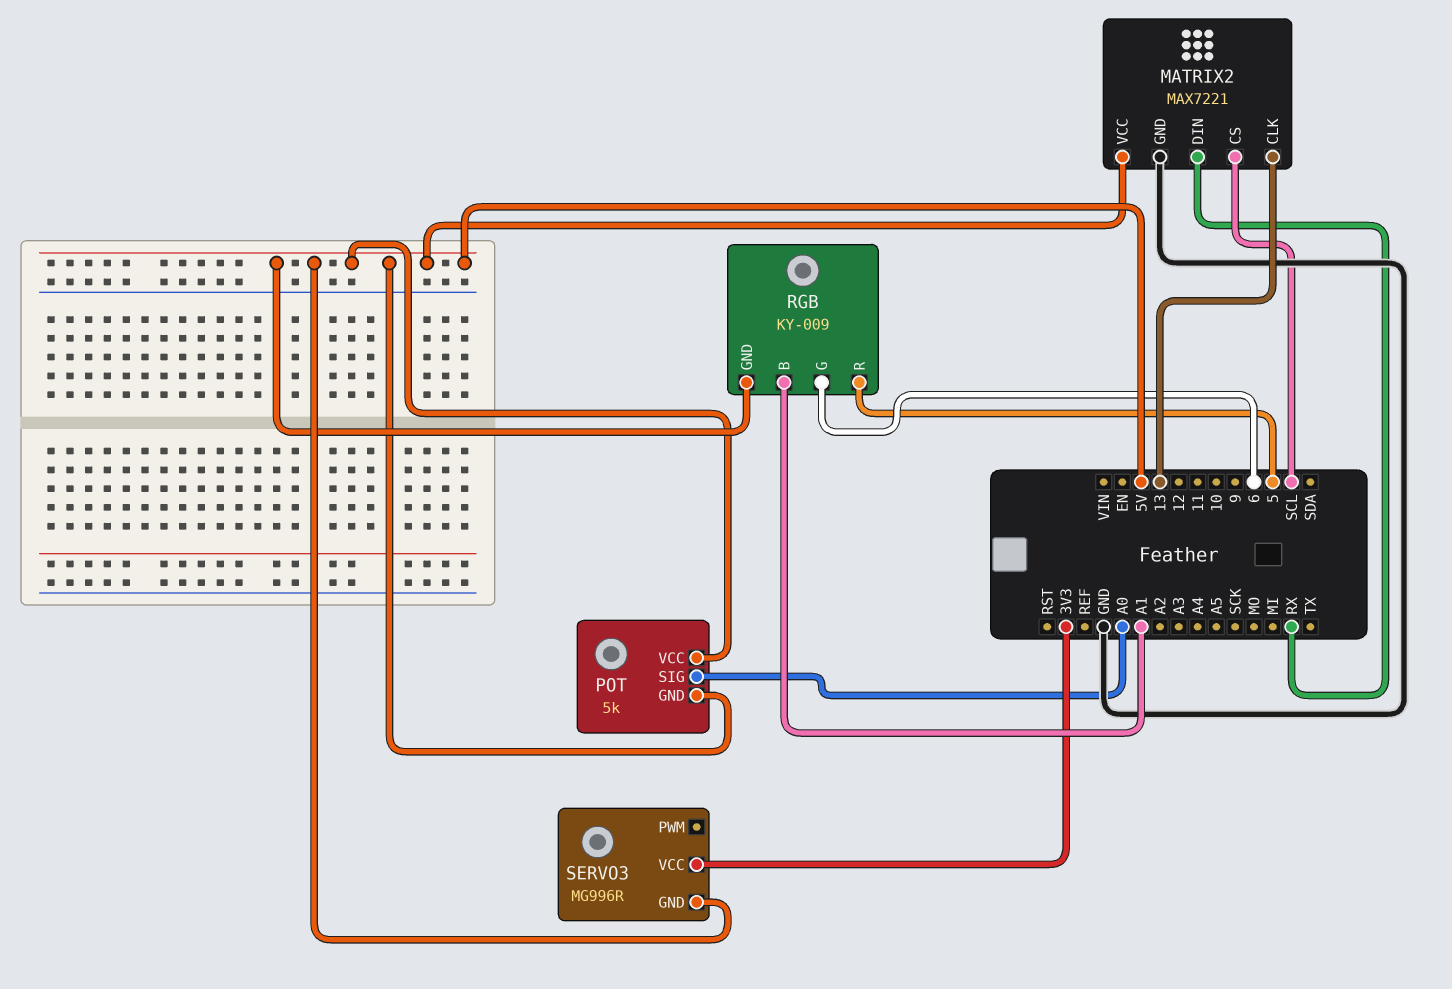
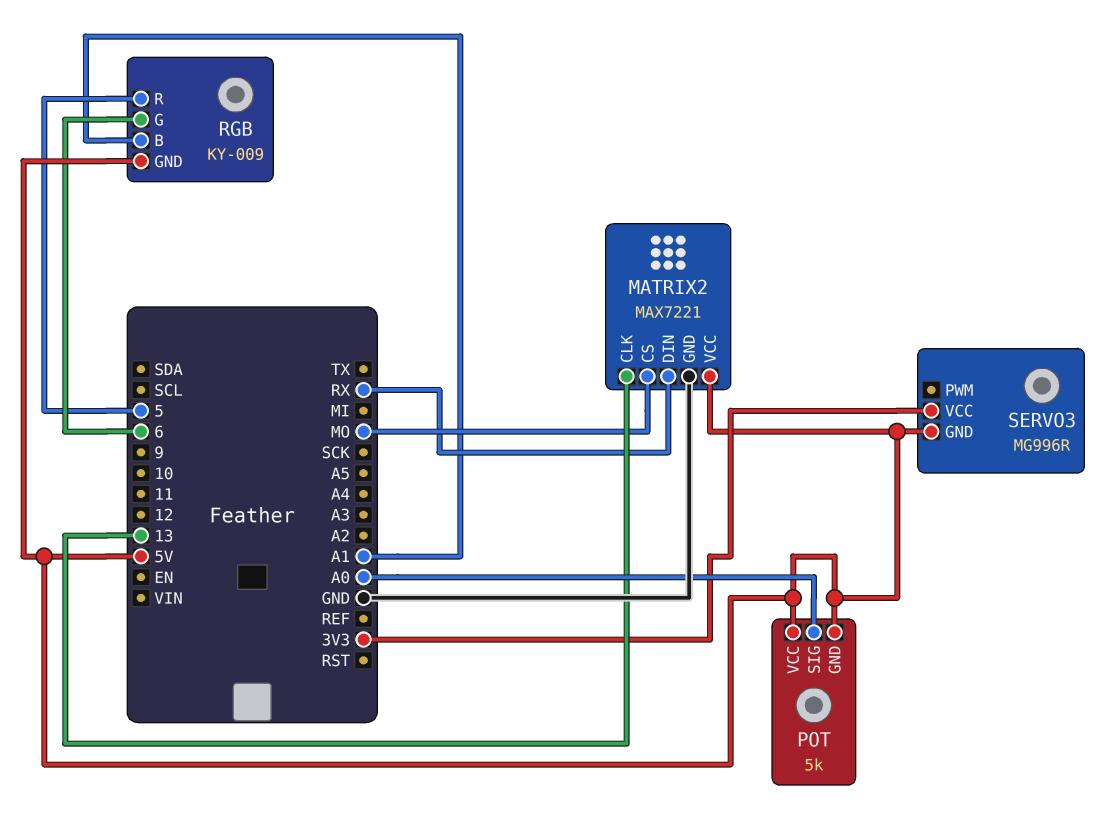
MATRIX2 pin CS: SCL -> MO

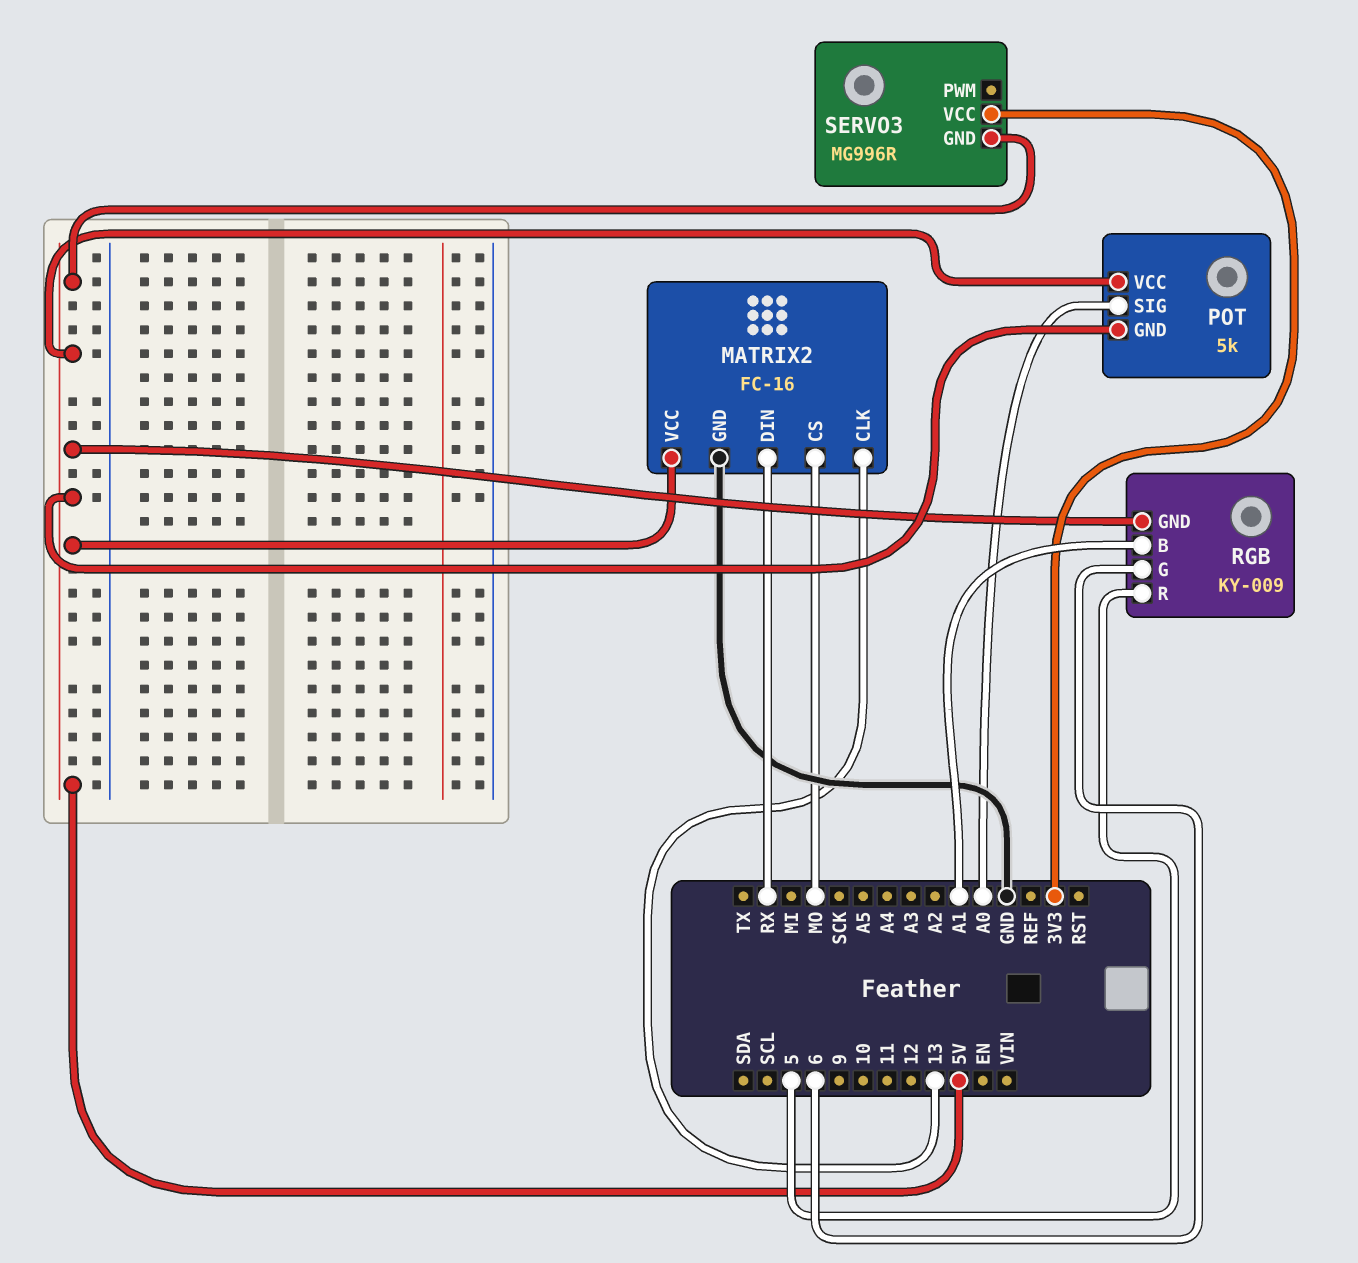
MATRIX2: MAX7221 -> FC-16

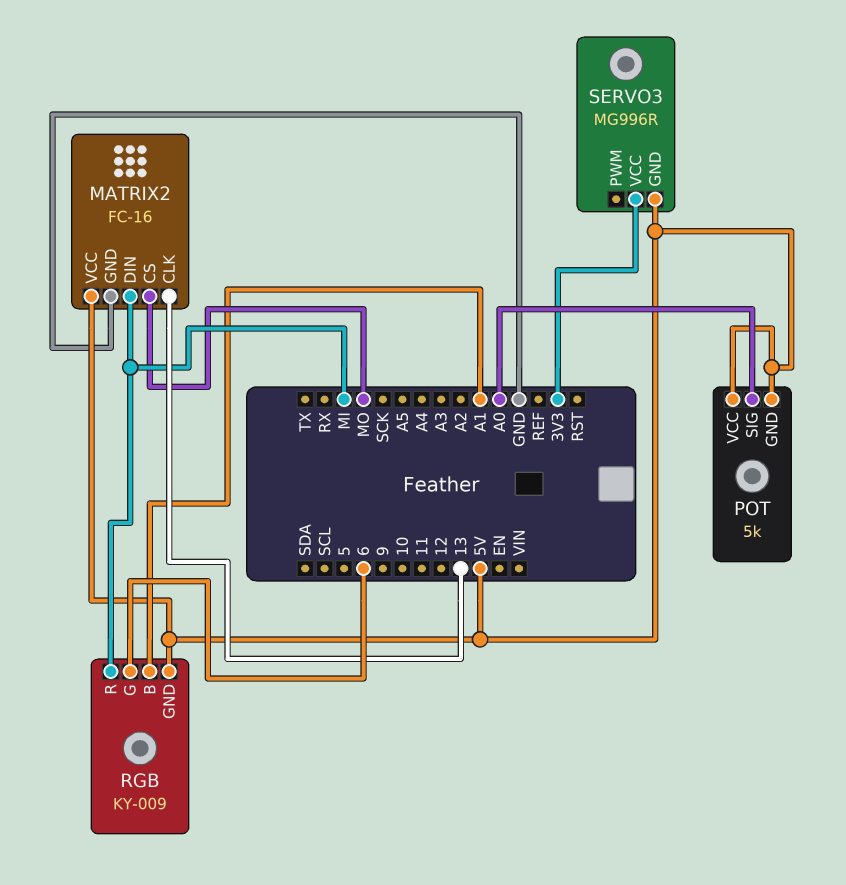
MATRIX2 pin DIN: RX -> MI
RGB pin R: 5 -> MI

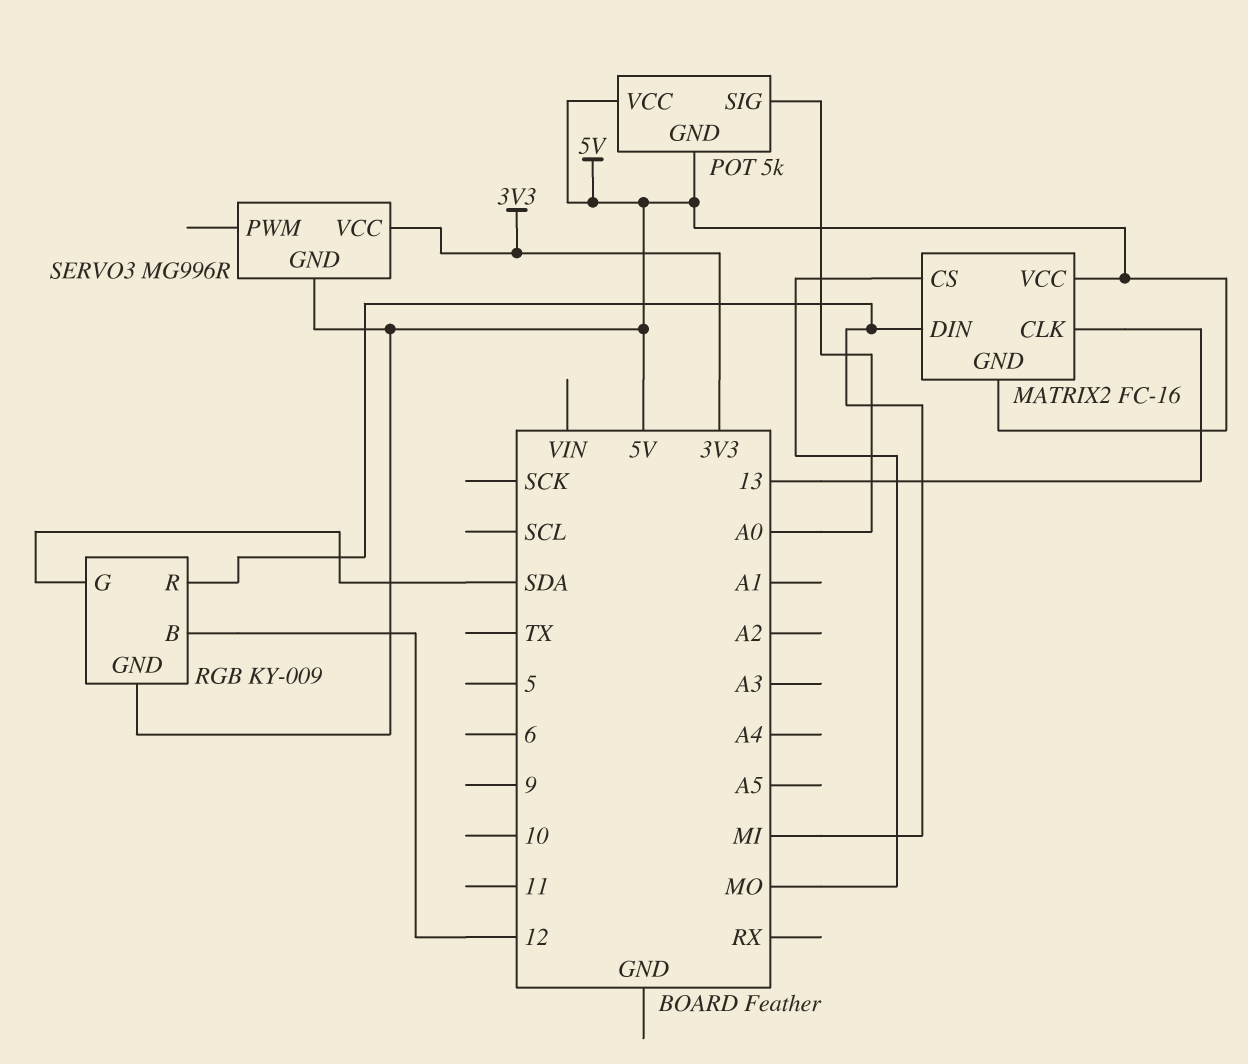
MATRIX2 pin GND: GND -> 5V
RGB pin B: A1 -> 12
RGB pin G: 6 -> SDA

